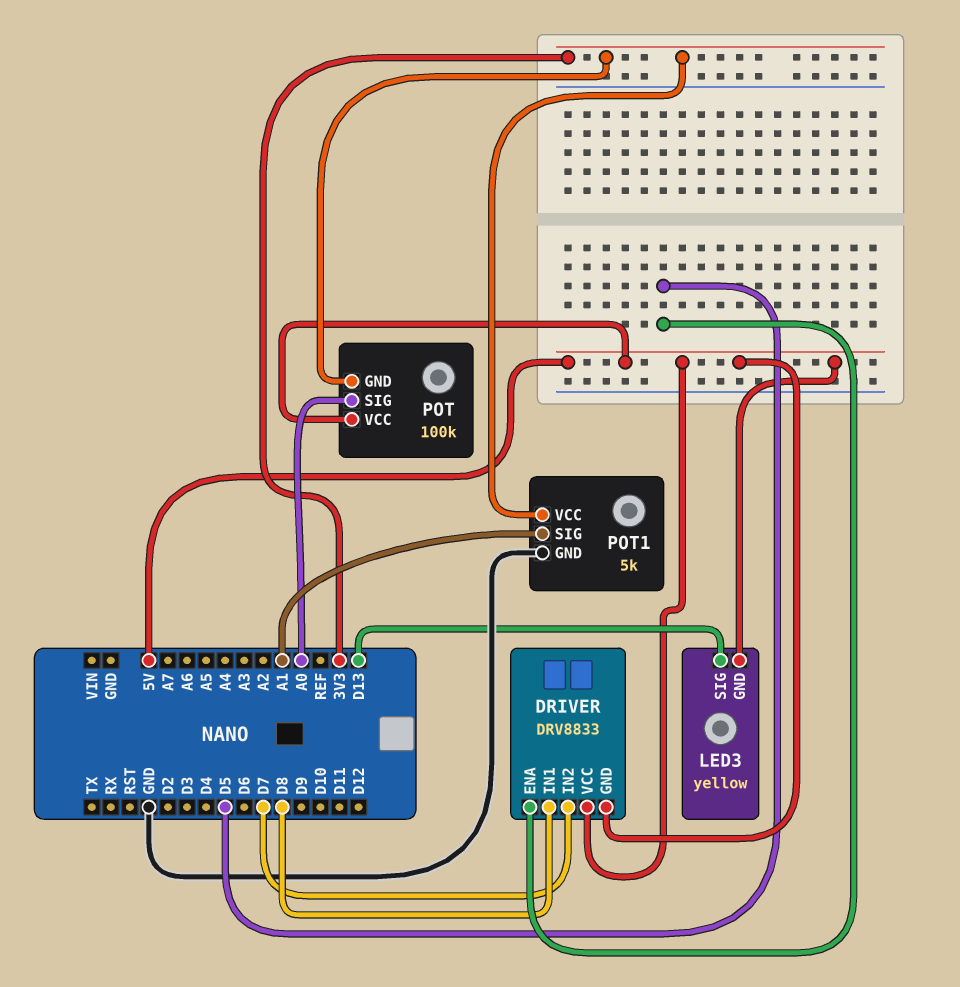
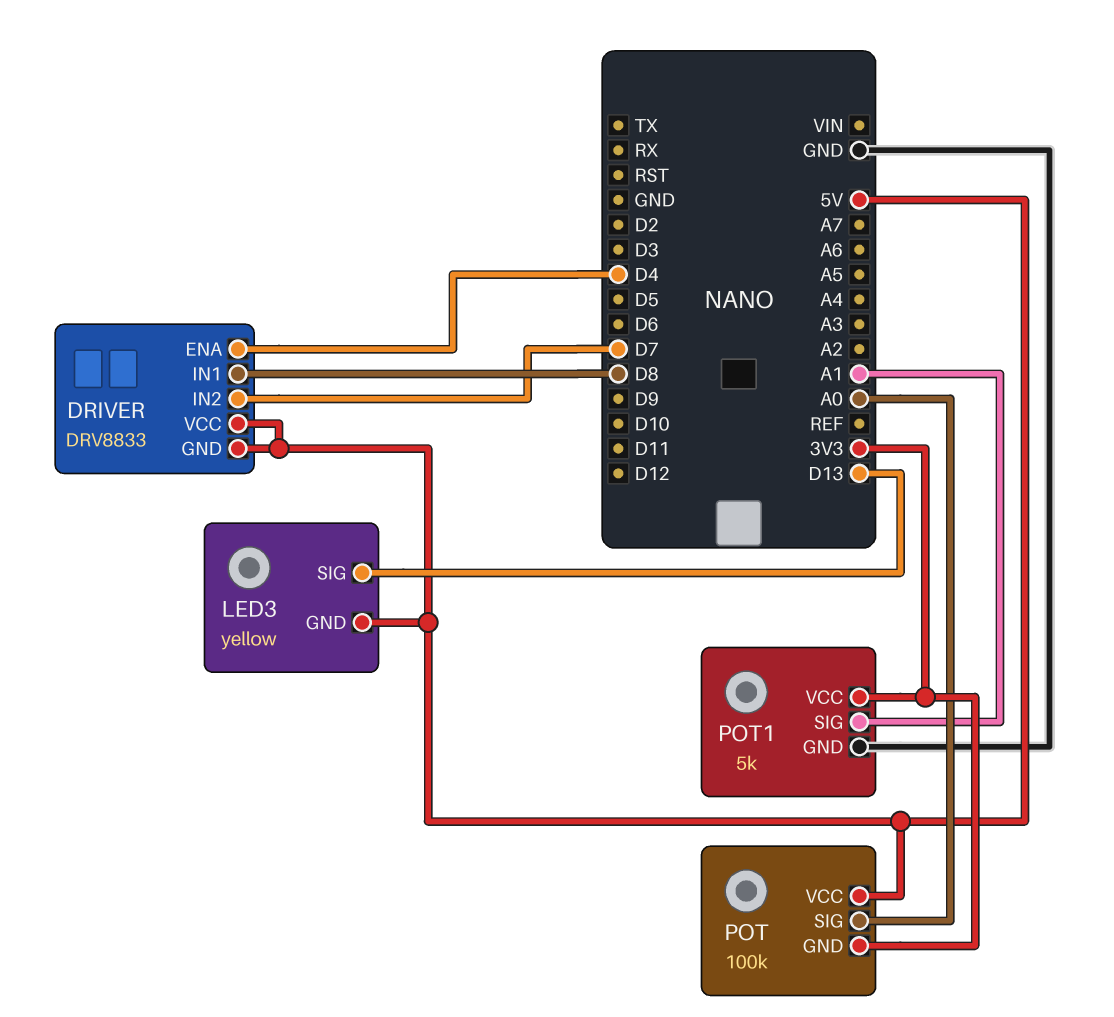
DRIVER pin ENA: D5 -> D4

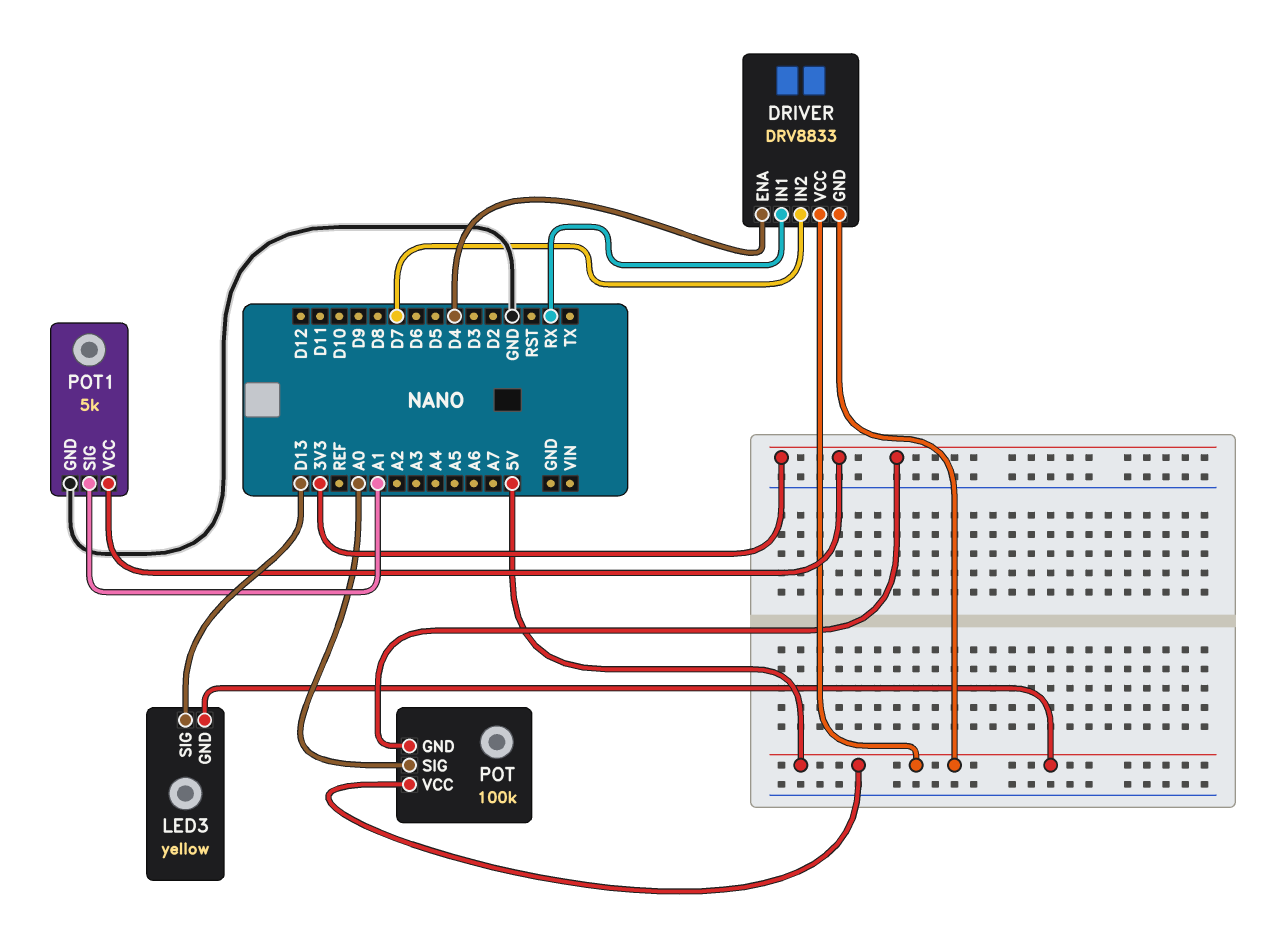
DRIVER pin IN1: D8 -> RX

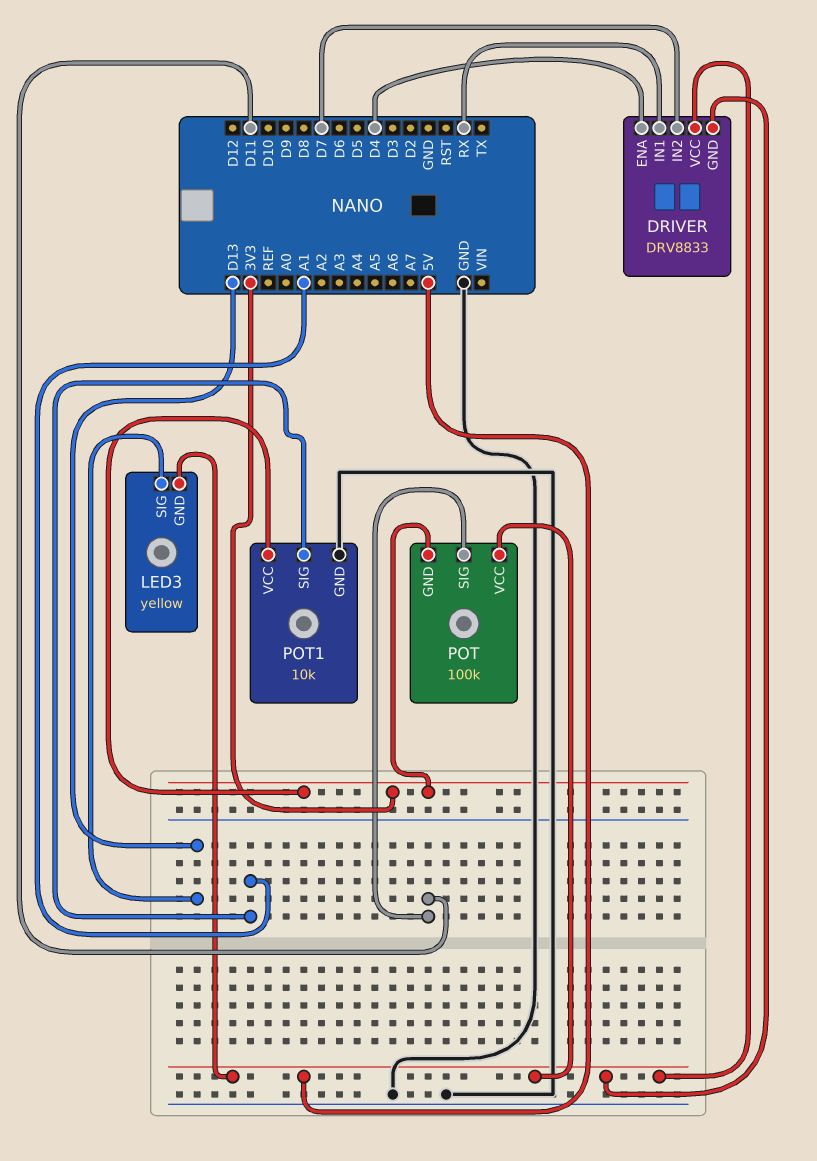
POT pin SIG: A0 -> D11
POT1: 5k -> 10k

